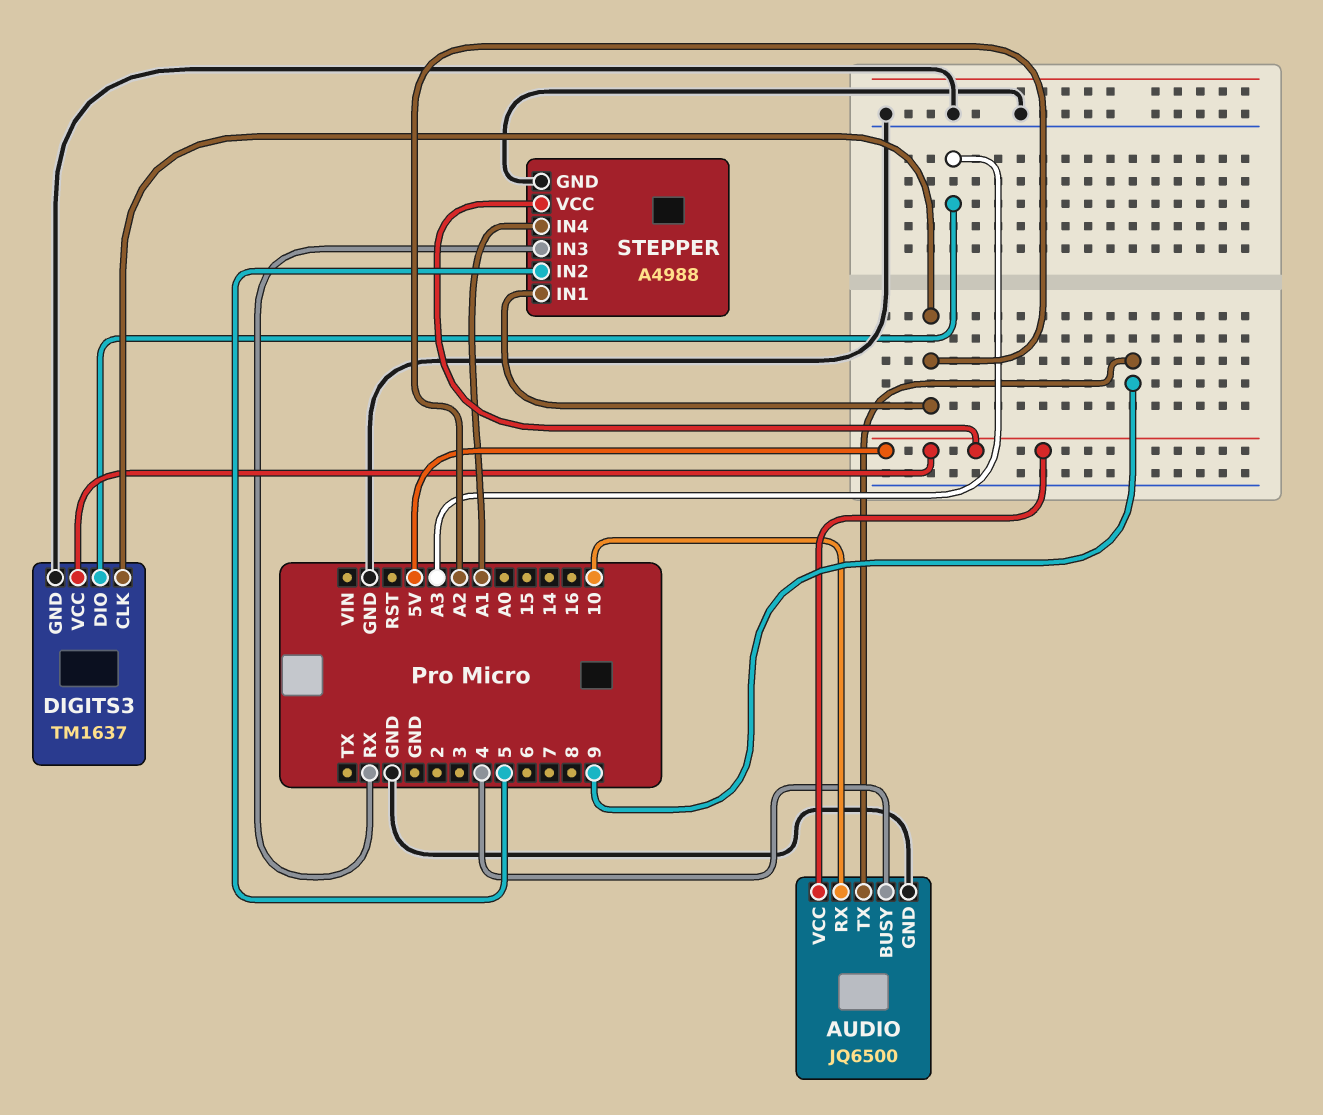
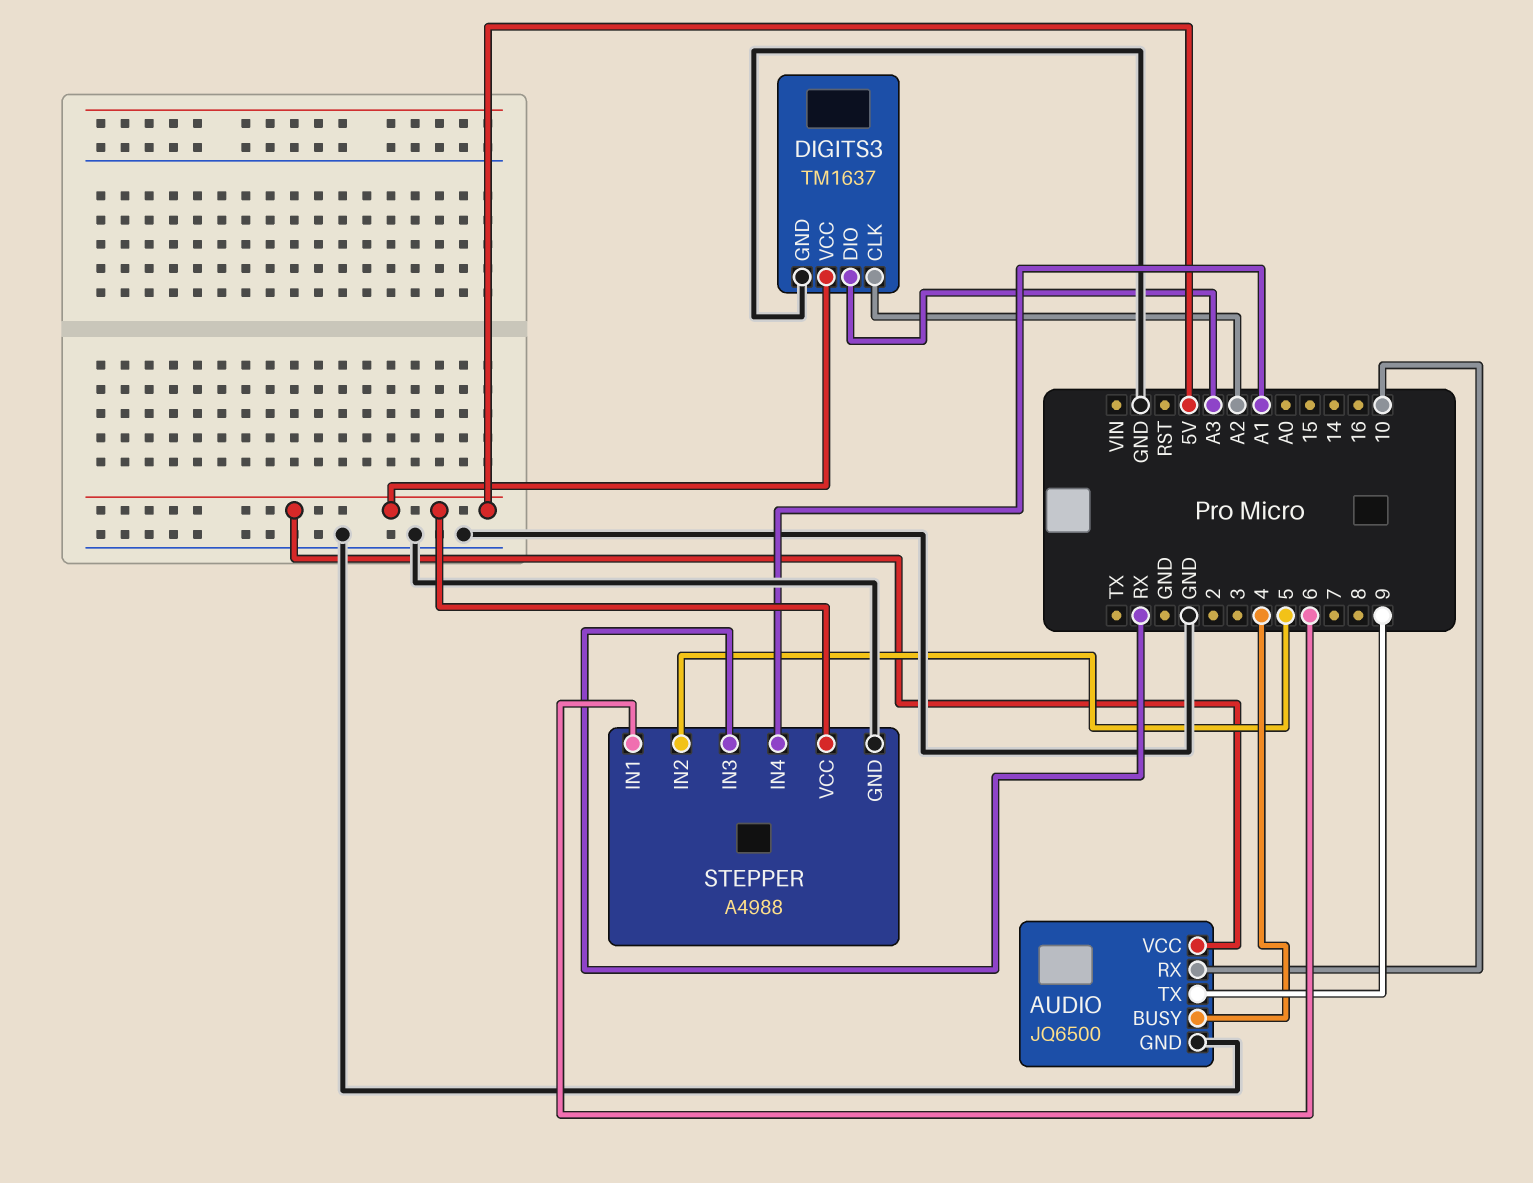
STEPPER pin IN1: A2 -> 6

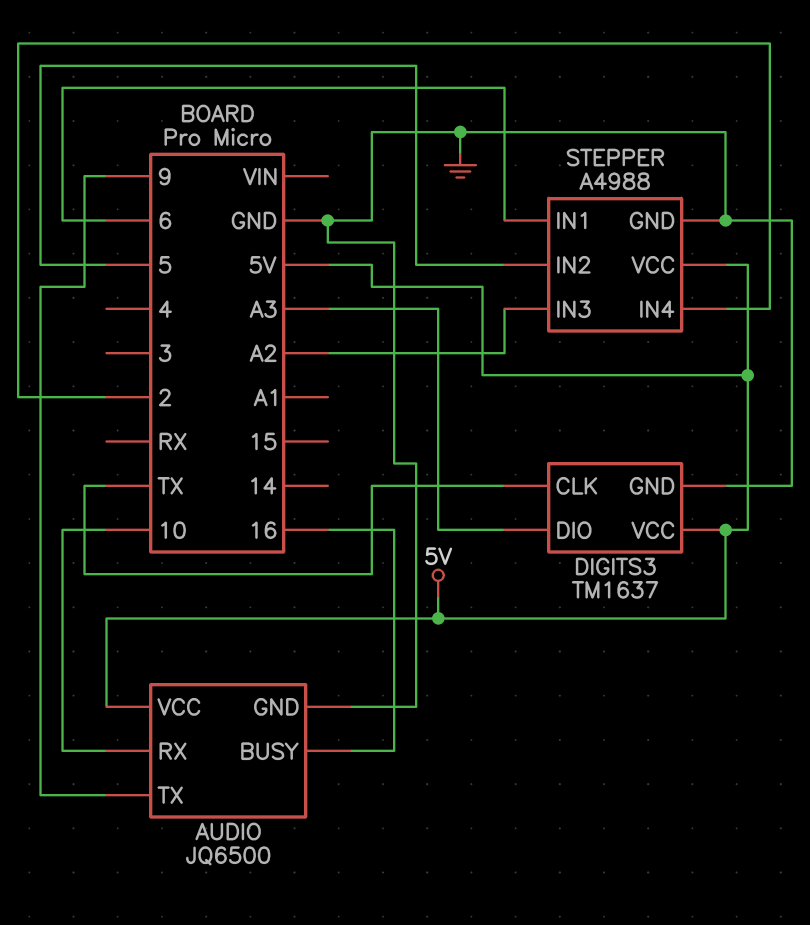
AUDIO pin BUSY: 4 -> 16
DIGITS3 pin CLK: A2 -> TX
STEPPER pin IN3: RX -> A2
STEPPER pin IN4: A1 -> 2

